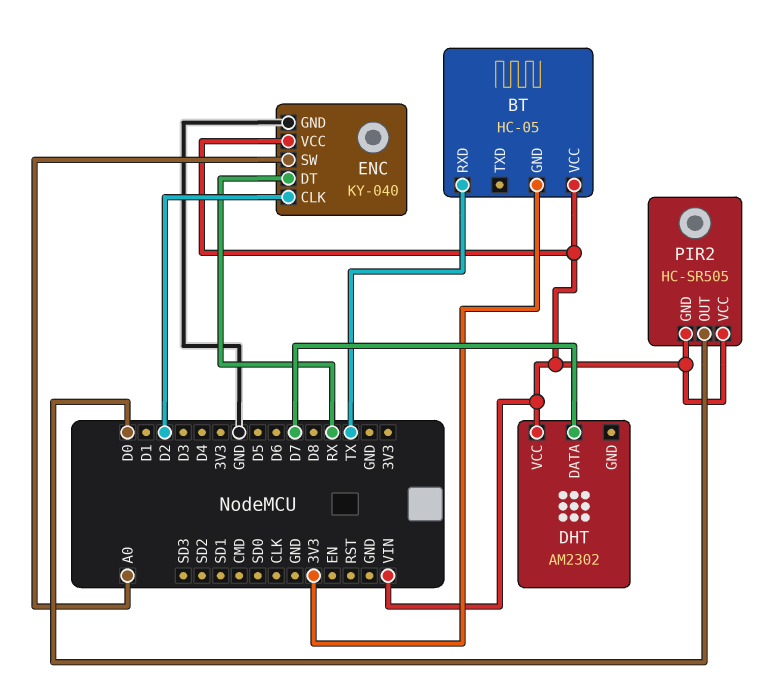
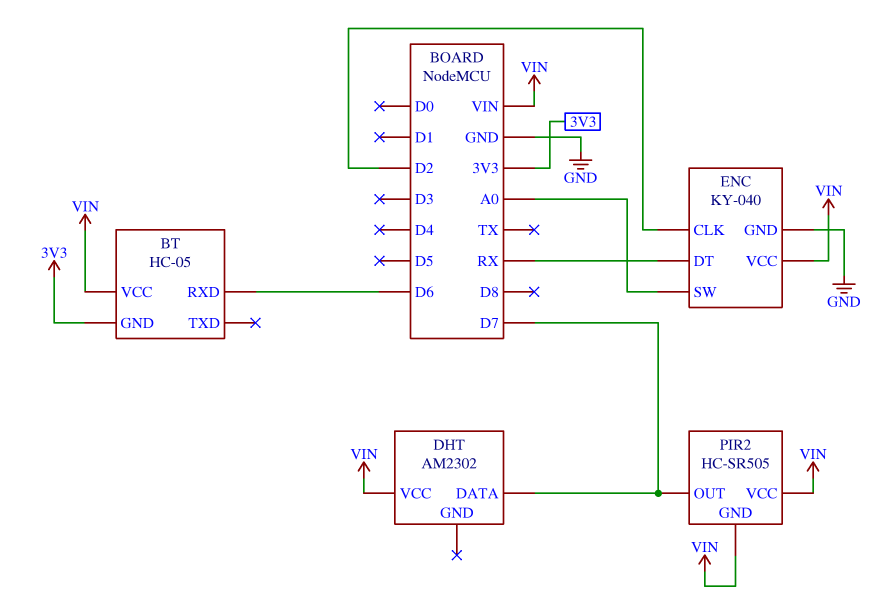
BT pin RXD: TX -> D6
PIR2 pin OUT: D0 -> D7

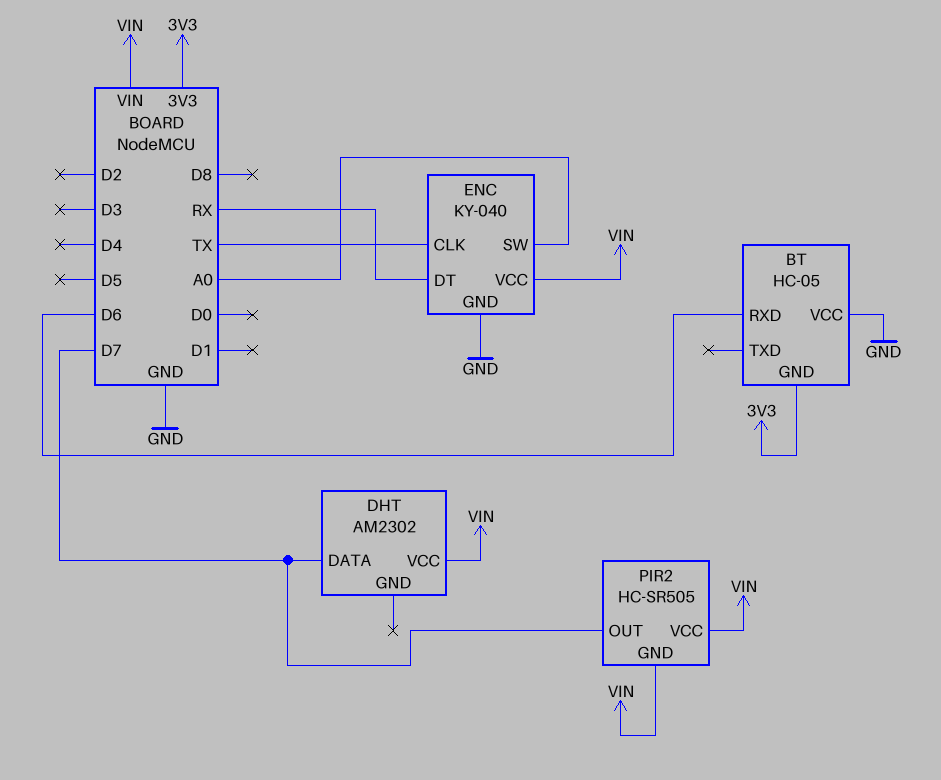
BT pin VCC: VIN -> GND
ENC pin CLK: D2 -> TX

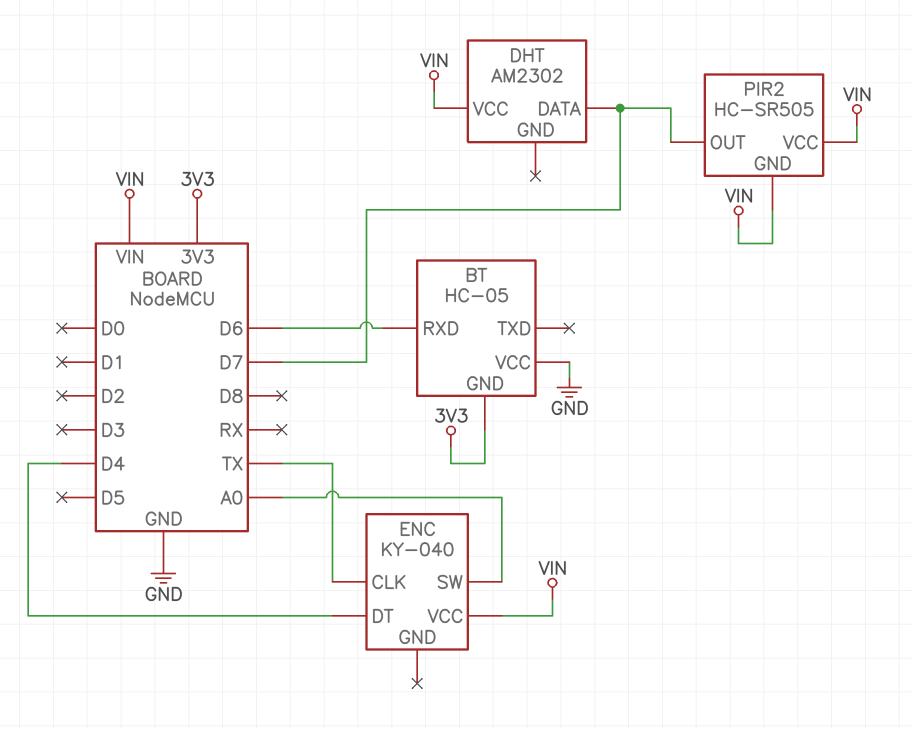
ENC pin DT: RX -> D4
ENC pin GND: GND -> none

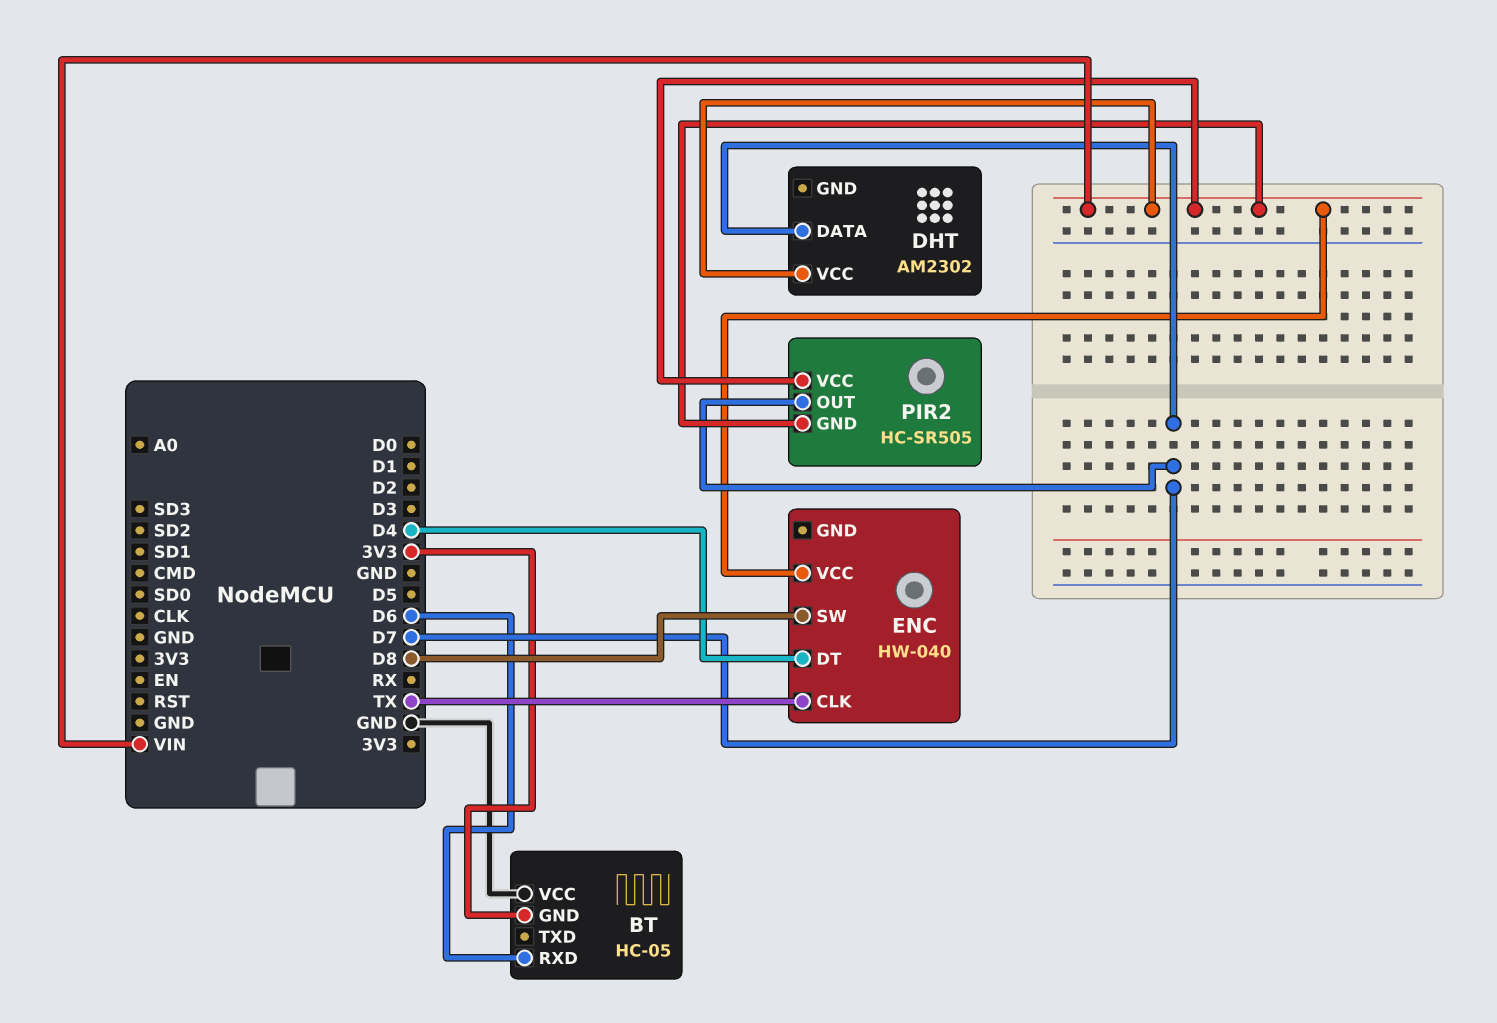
ENC: KY-040 -> HW-040
ENC pin SW: A0 -> D8

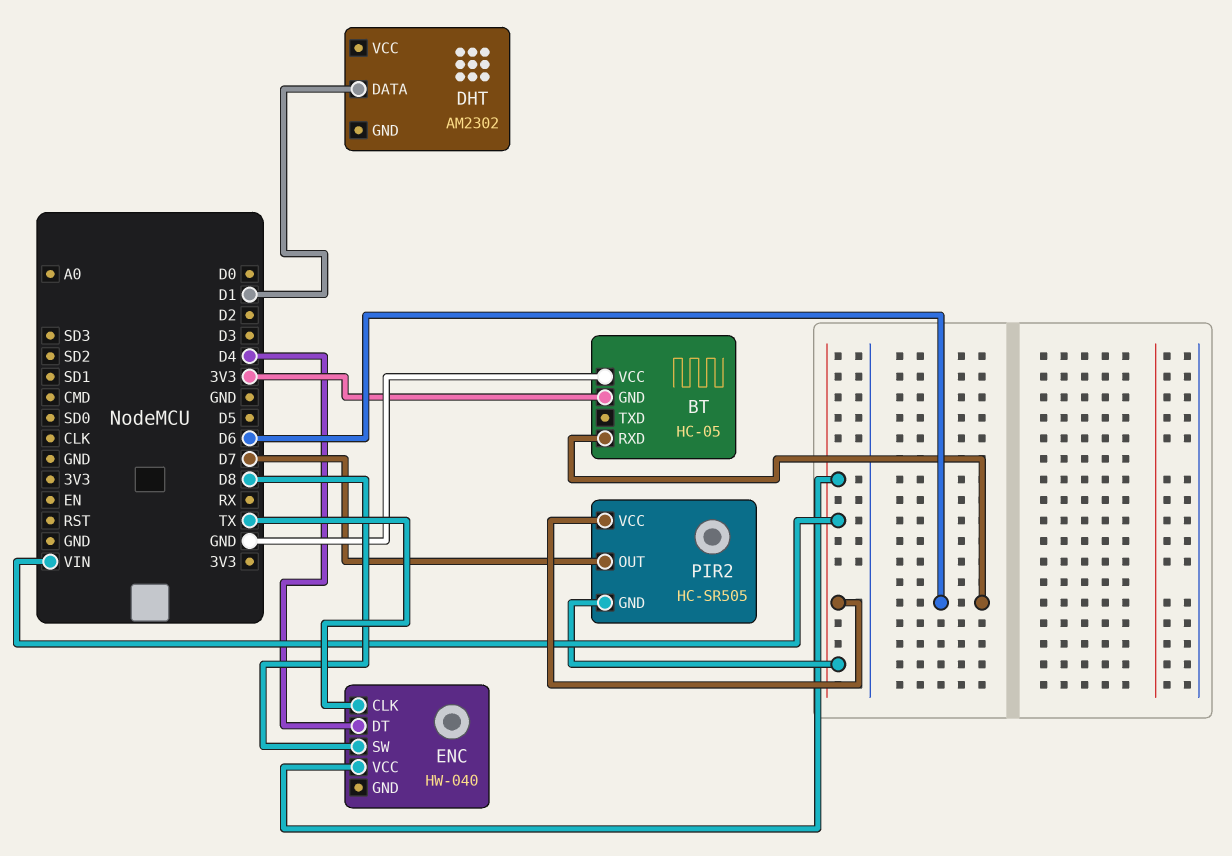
DHT pin DATA: D7 -> D1
DHT pin VCC: VIN -> none

